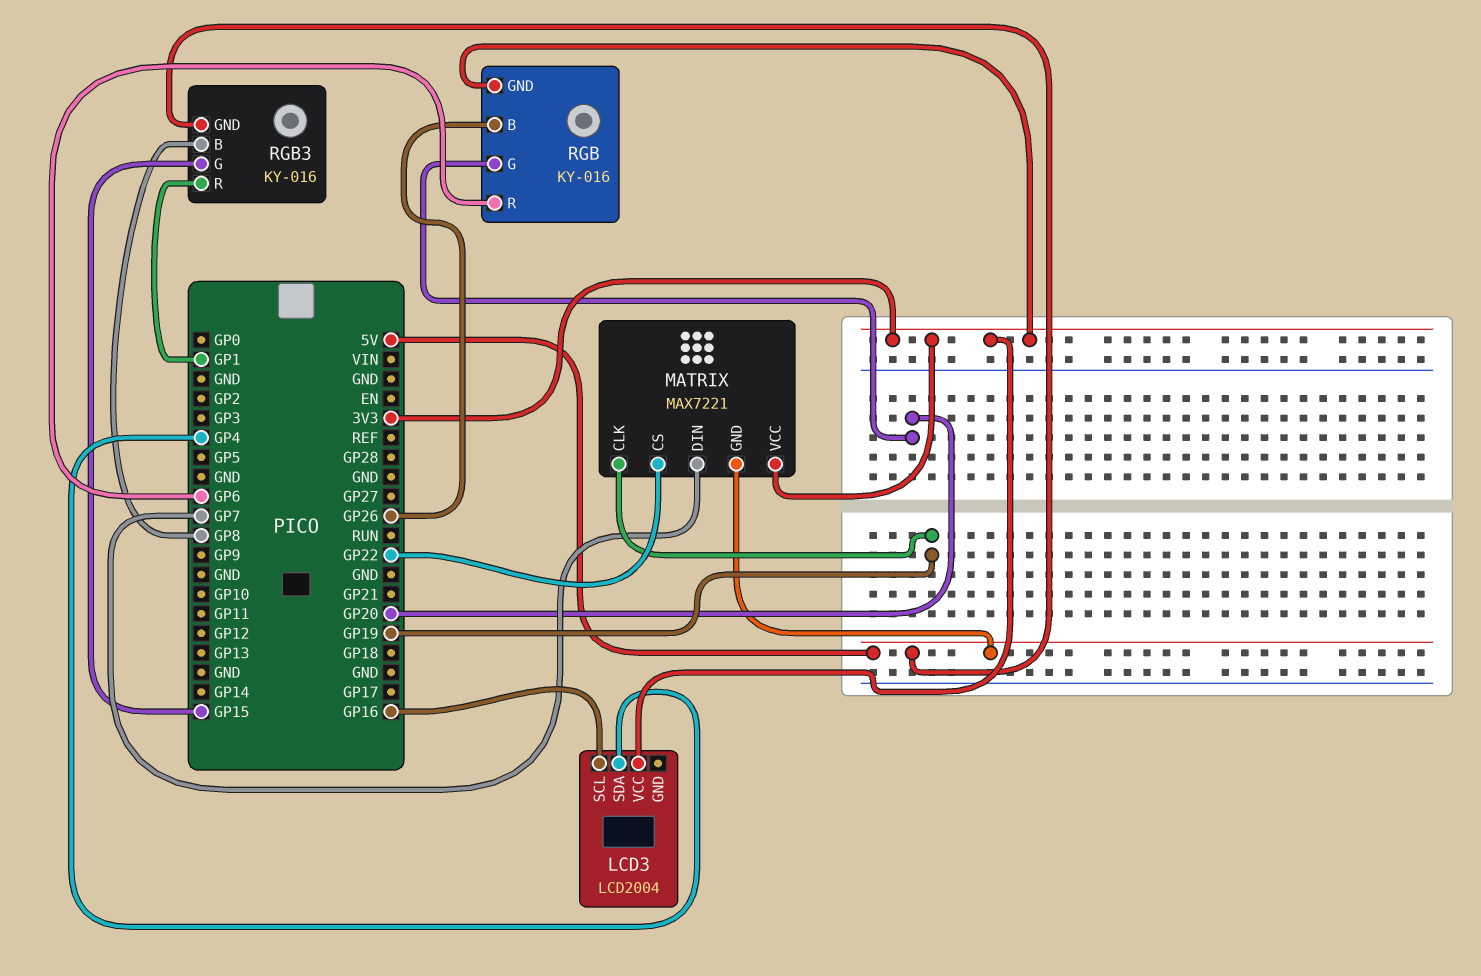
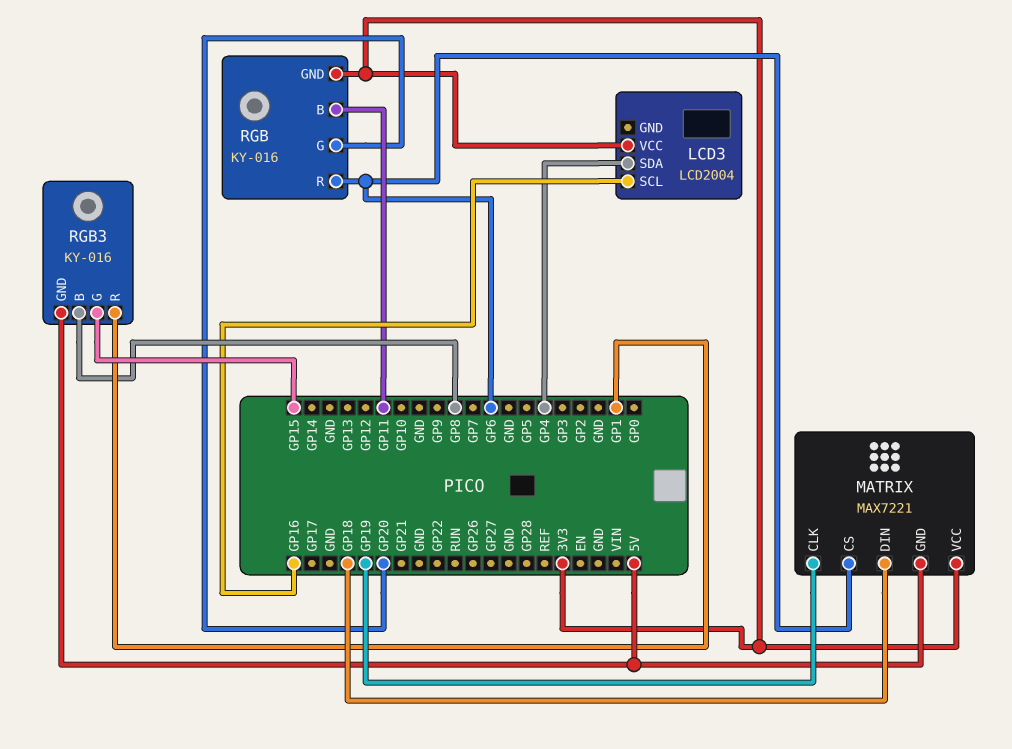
MATRIX pin CS: GP22 -> GP6
MATRIX pin DIN: GP7 -> GP18
RGB pin B: GP26 -> GP11

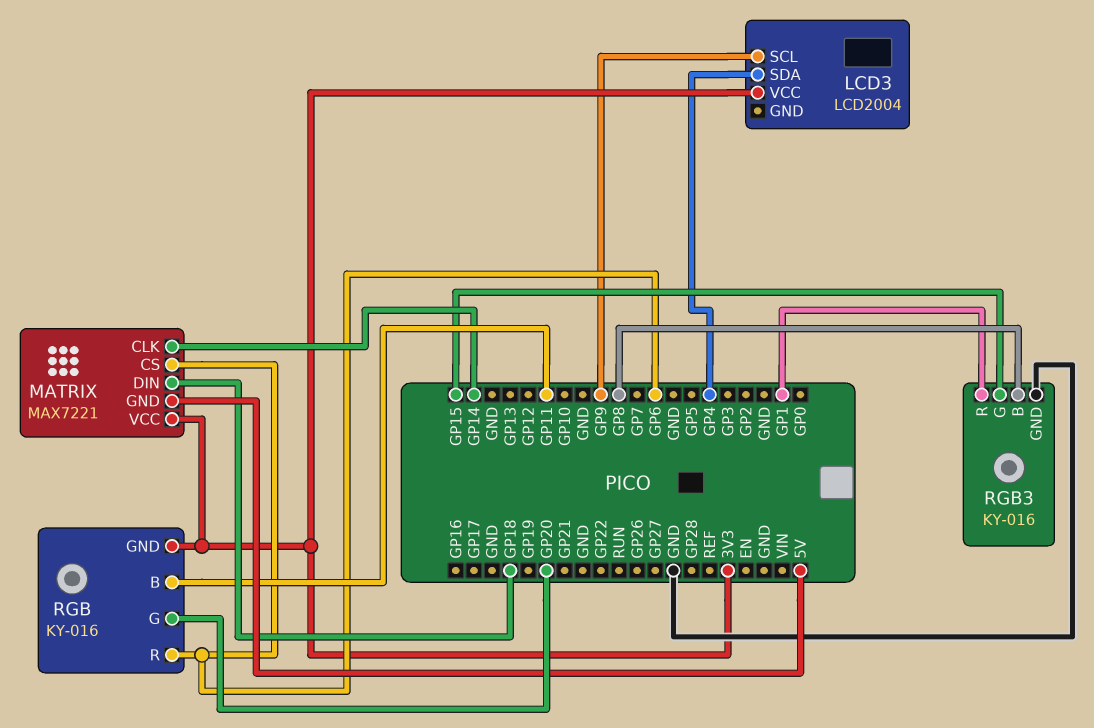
LCD3 pin SCL: GP16 -> GP9
MATRIX pin CLK: GP19 -> GP14
RGB3 pin GND: 5V -> GND

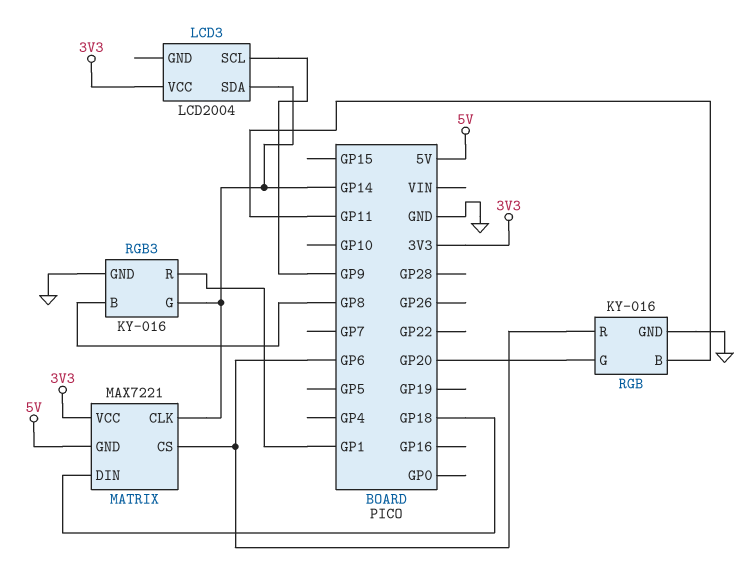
LCD3 pin SDA: GP4 -> GP14
RGB pin GND: 3V3 -> GND
RGB3 pin G: GP15 -> GP14

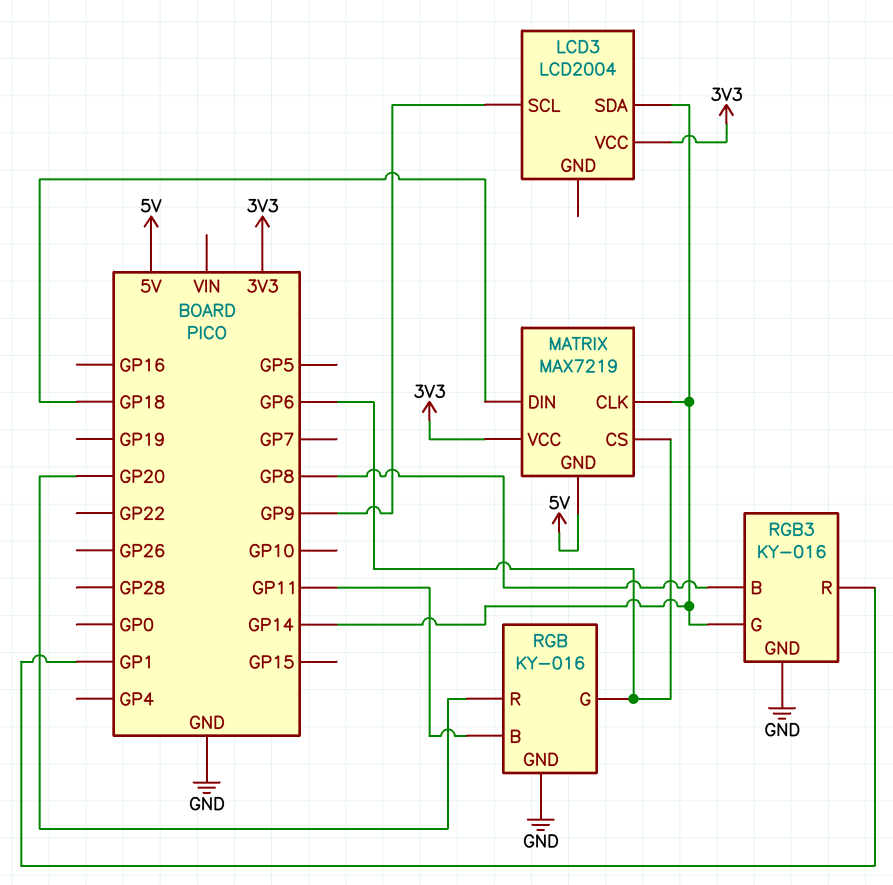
MATRIX: MAX7221 -> MAX7219
RGB pin G: GP20 -> GP6
RGB pin R: GP6 -> GP20

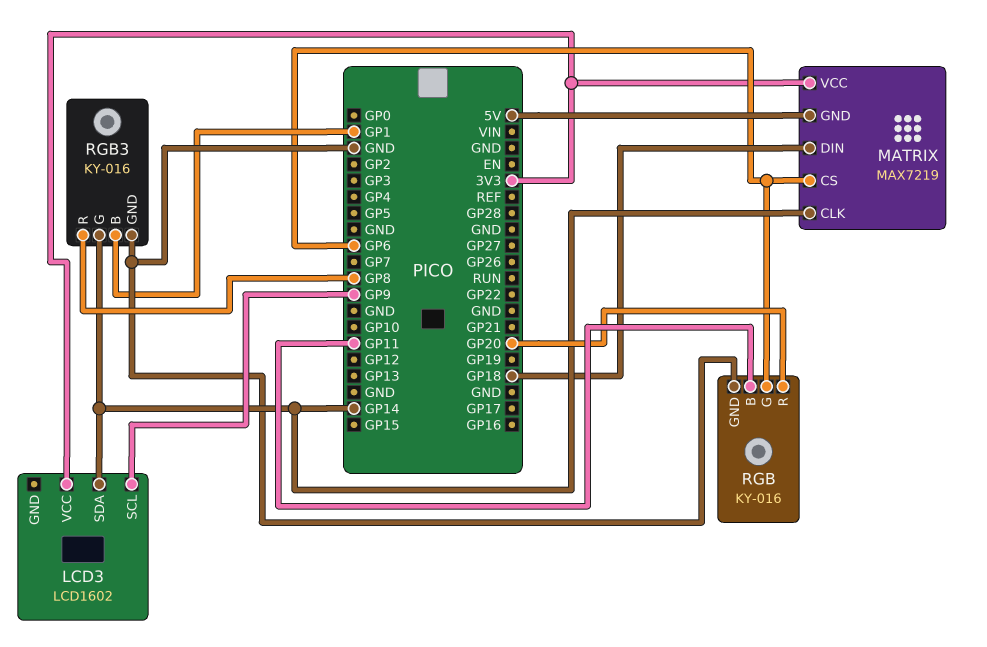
LCD3: LCD2004 -> LCD1602
RGB3 pin B: GP8 -> GP1
RGB3 pin R: GP1 -> GP8

